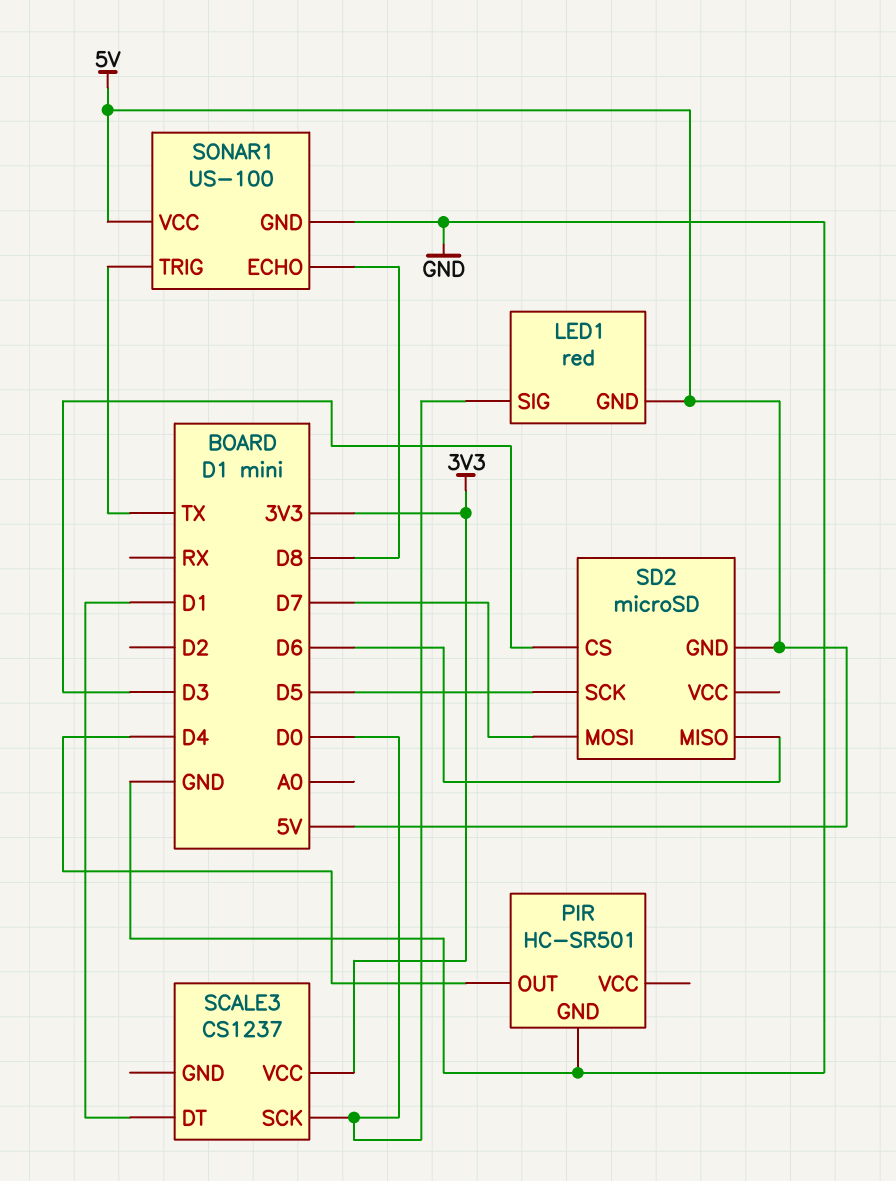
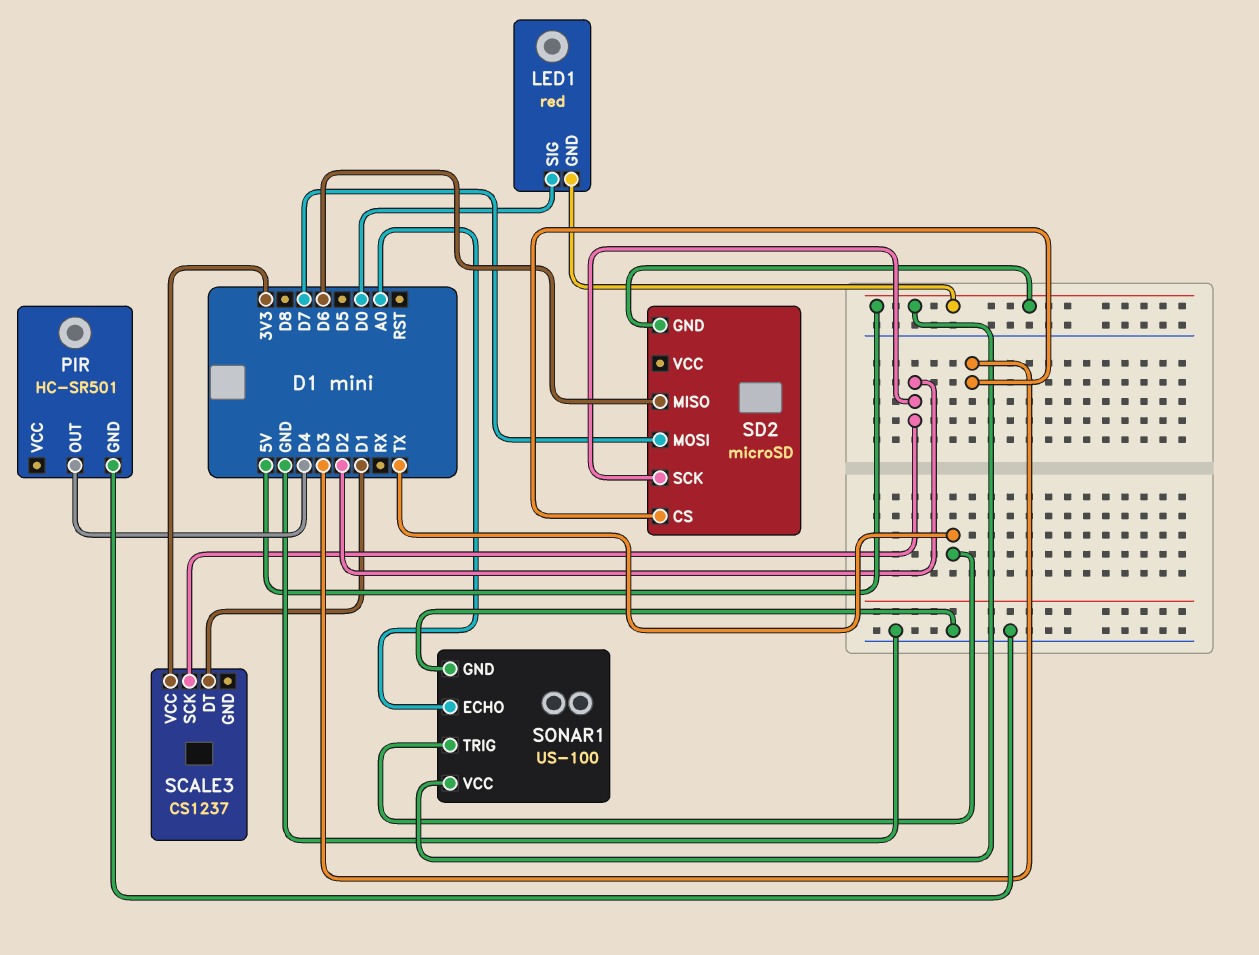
SCALE3 pin SCK: D0 -> D2
SD2 pin SCK: D5 -> D2
SONAR1 pin ECHO: D8 -> A0

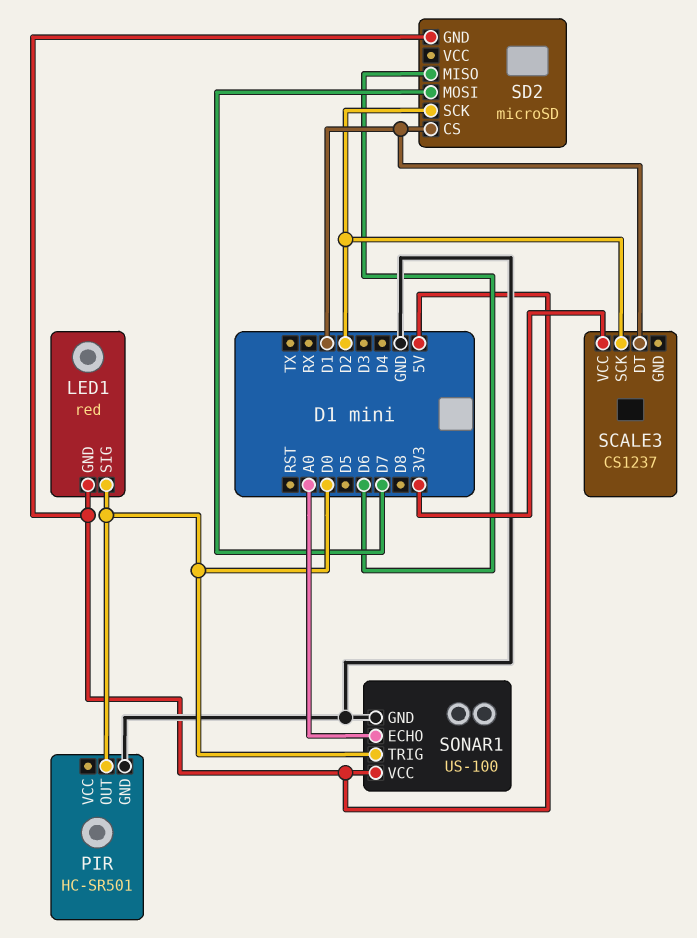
PIR pin OUT: D4 -> D0
SD2 pin CS: D3 -> D1
SONAR1 pin TRIG: TX -> D0

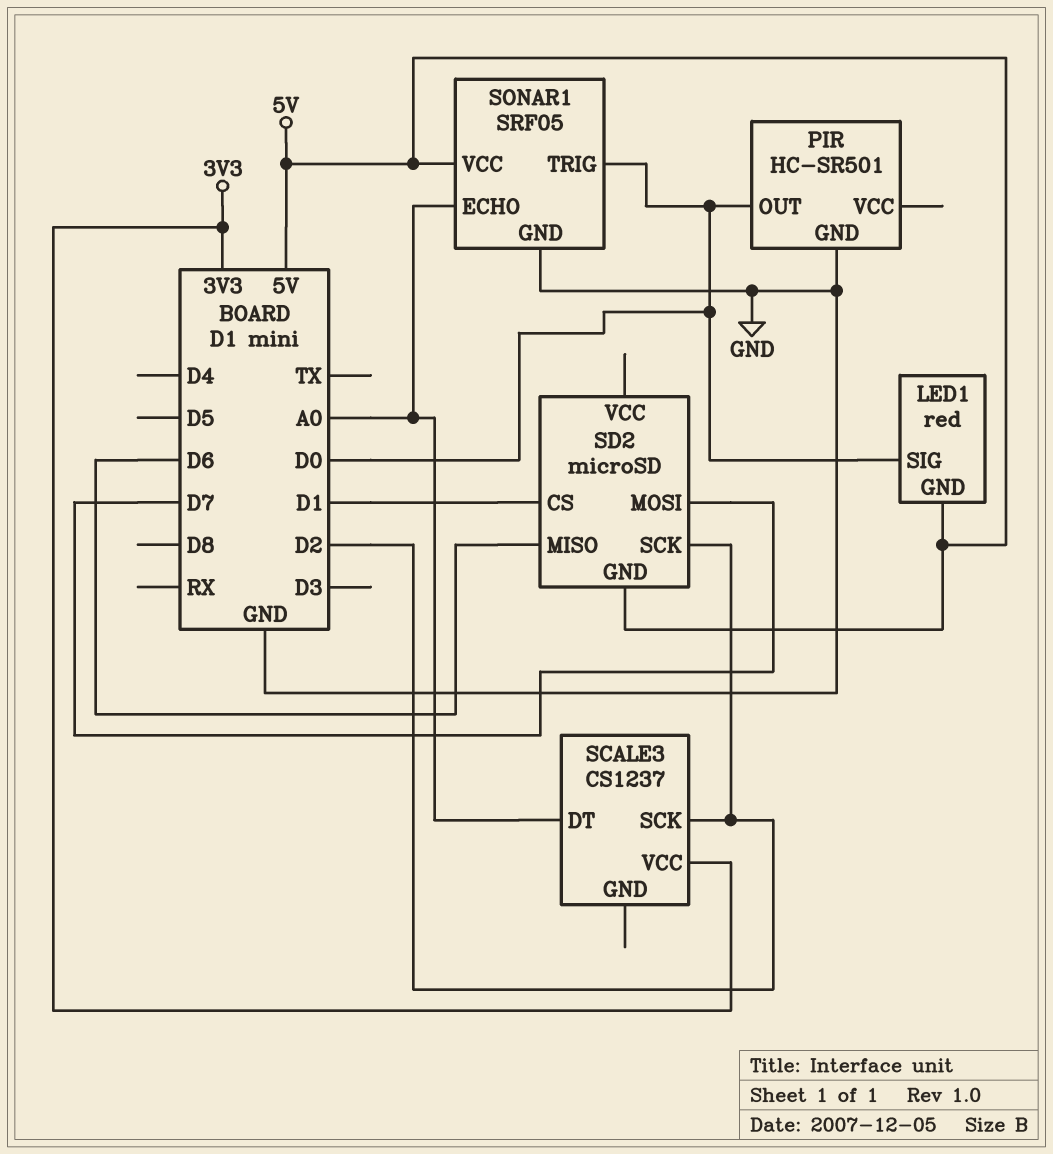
SCALE3 pin DT: D1 -> A0
SONAR1: US-100 -> SRF05

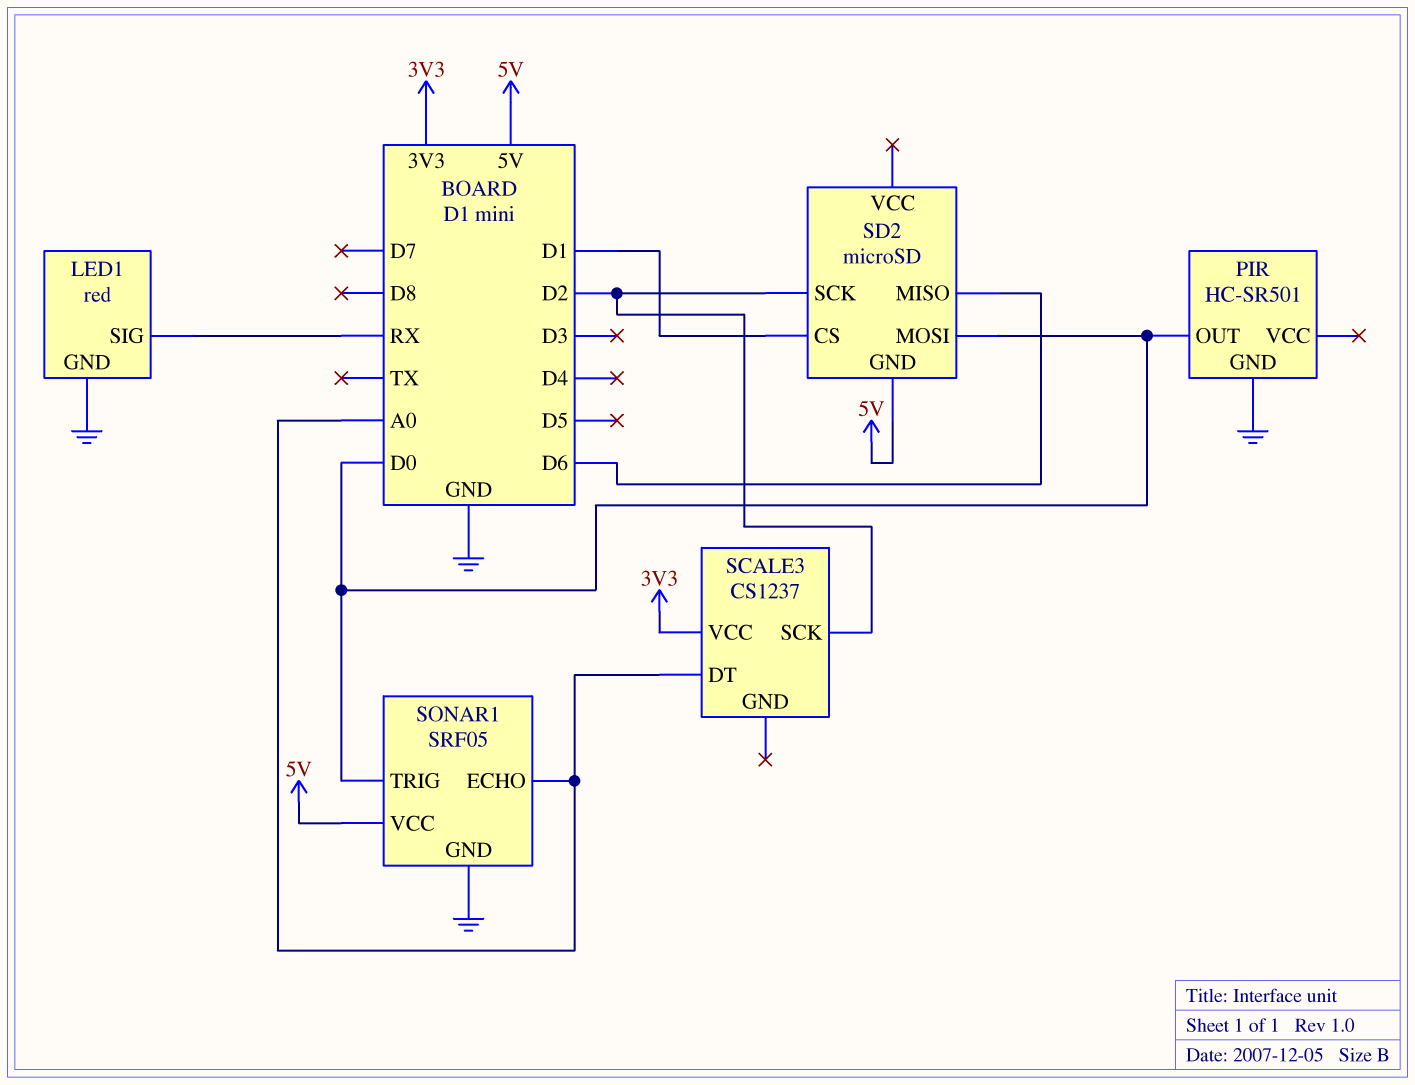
LED1 pin GND: 5V -> GND
LED1 pin SIG: D0 -> RX
SD2 pin MOSI: D7 -> D0

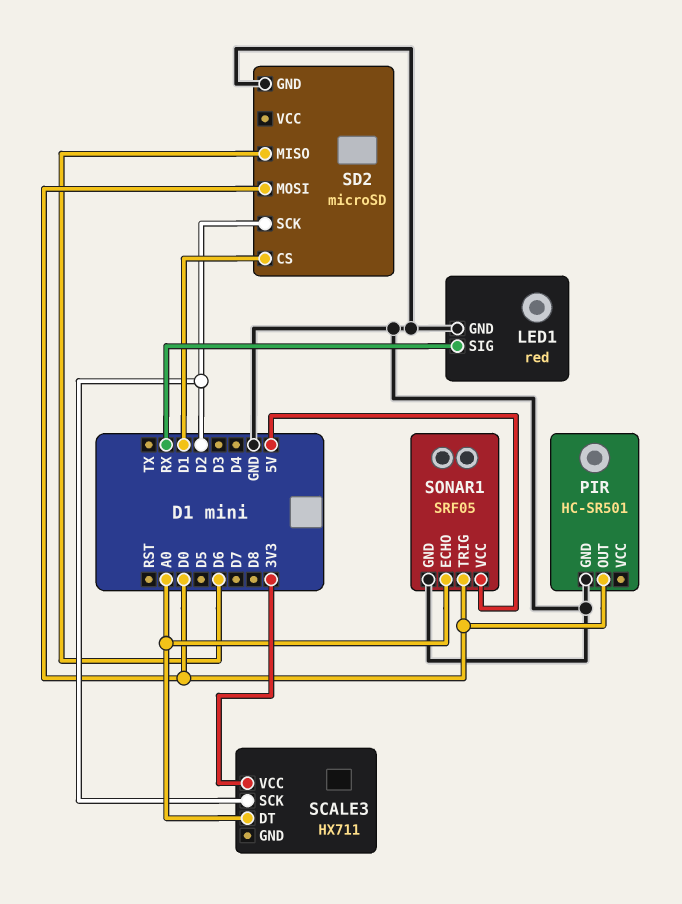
SCALE3: CS1237 -> HX711
SD2 pin GND: 5V -> GND

